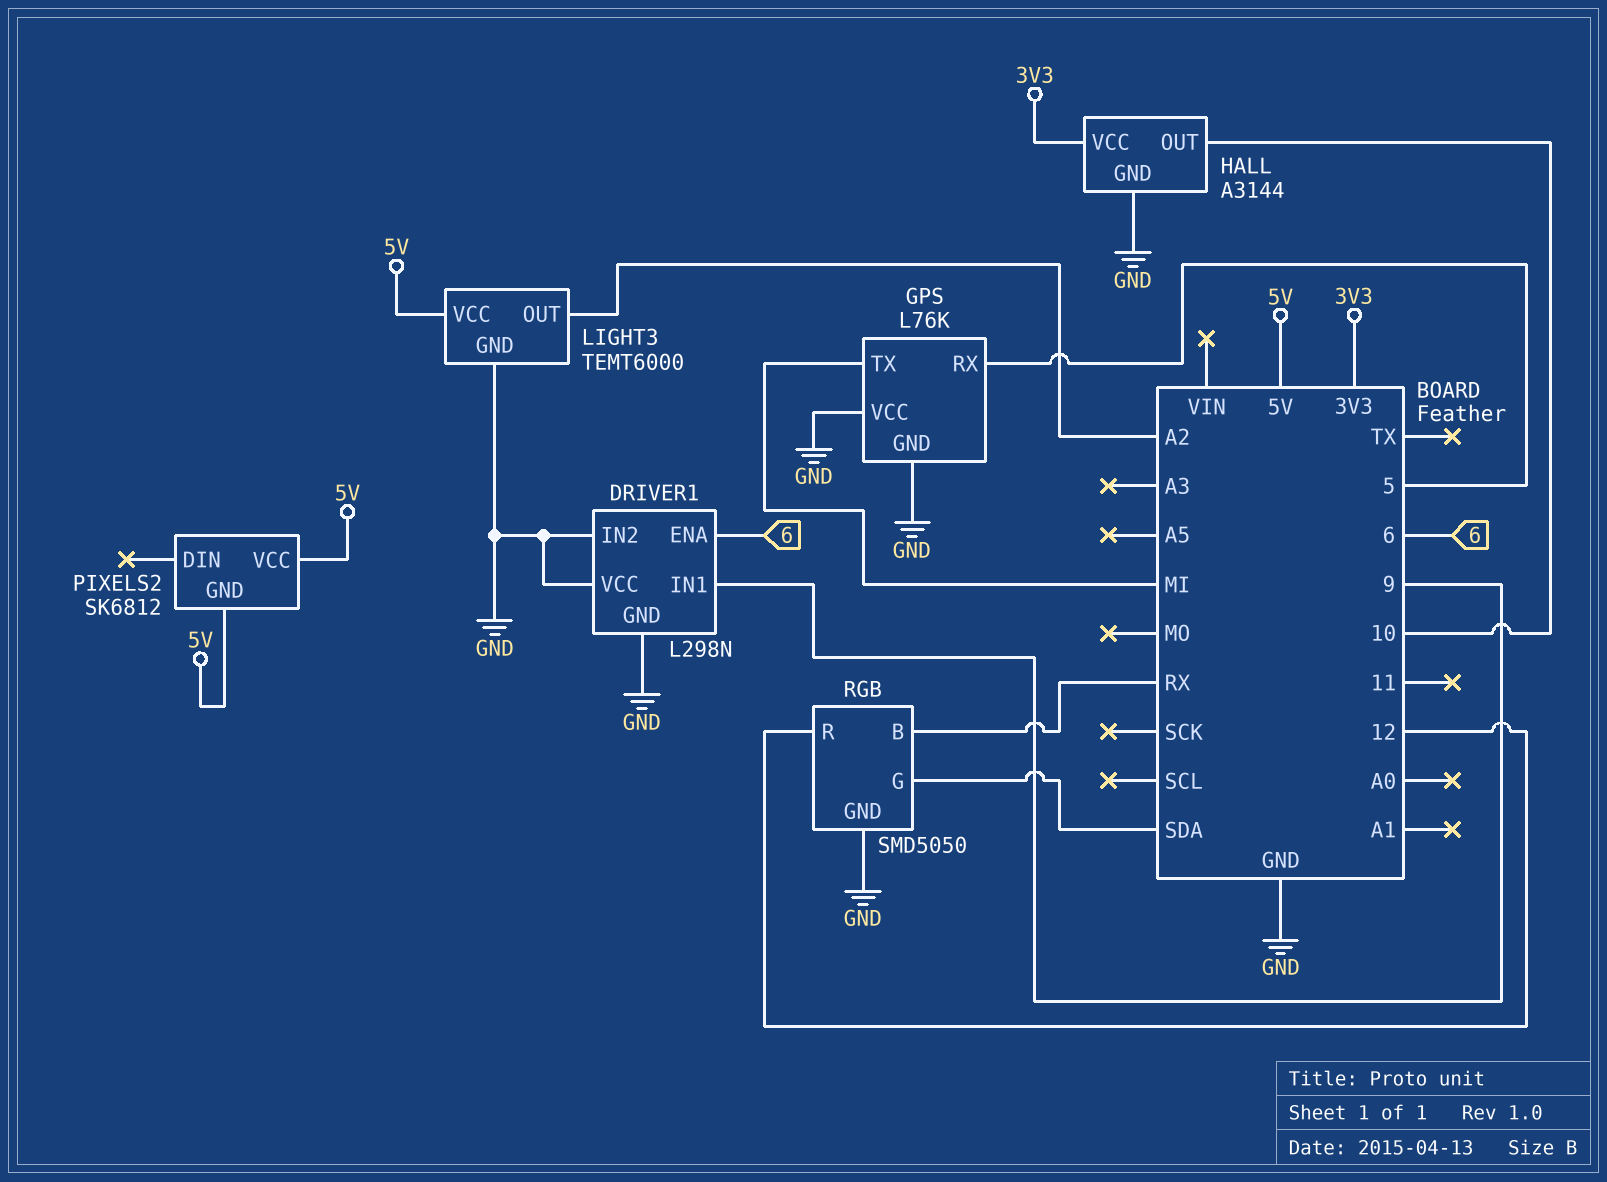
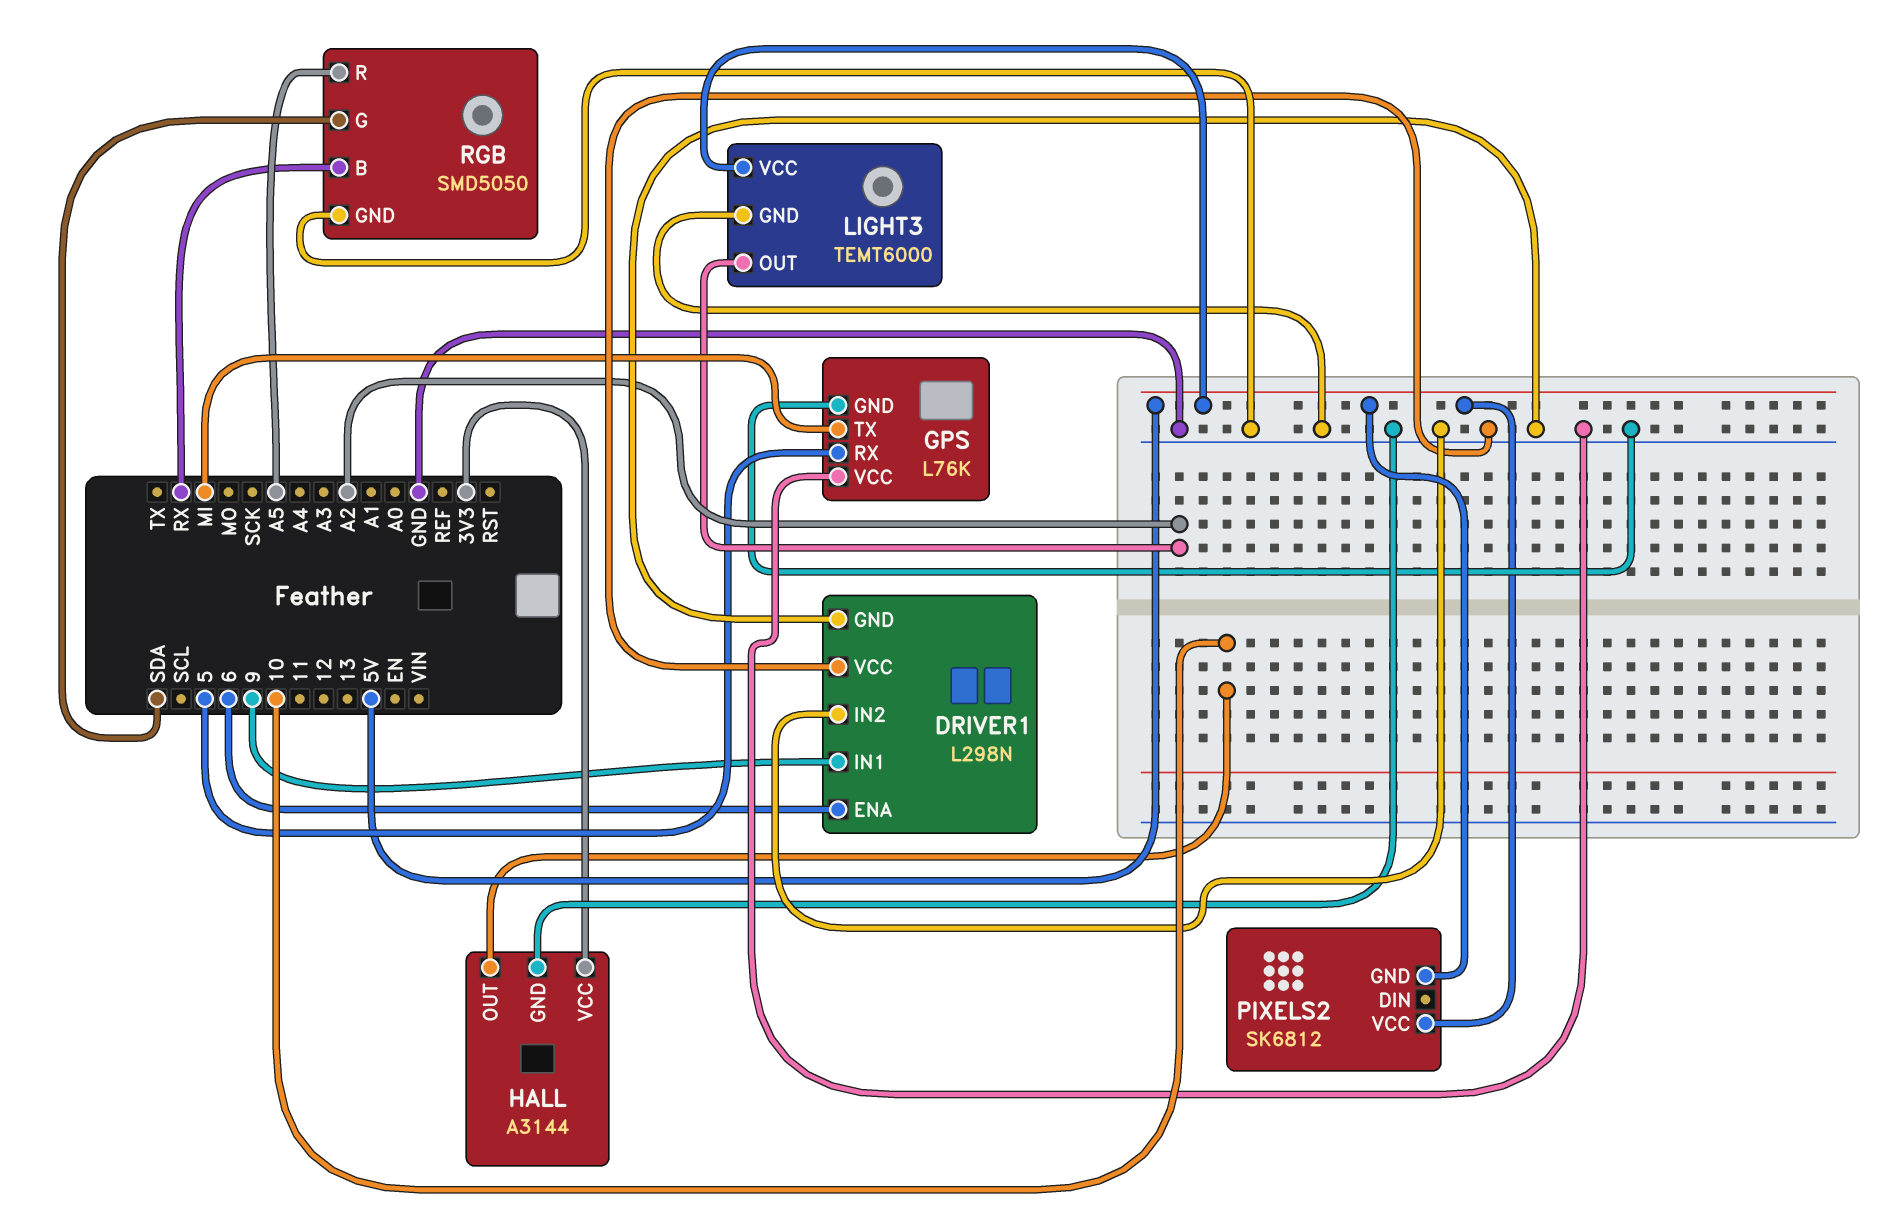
RGB pin R: 12 -> A5

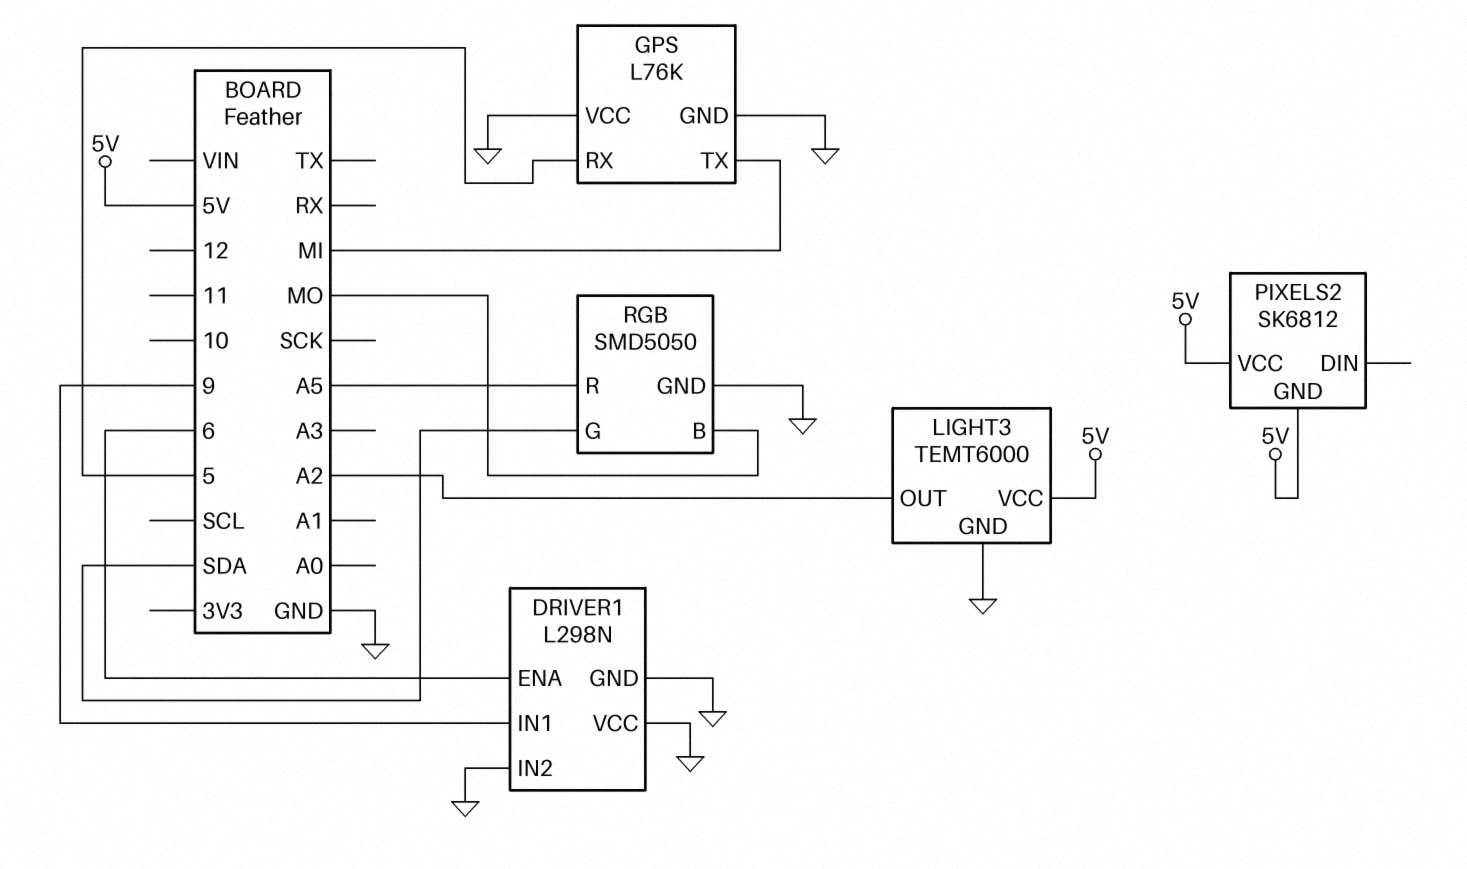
HALL: A3144 -> none
HALL pin GND: GND -> none
HALL pin OUT: 10 -> none
HALL pin VCC: 3V3 -> none
RGB pin B: RX -> MO

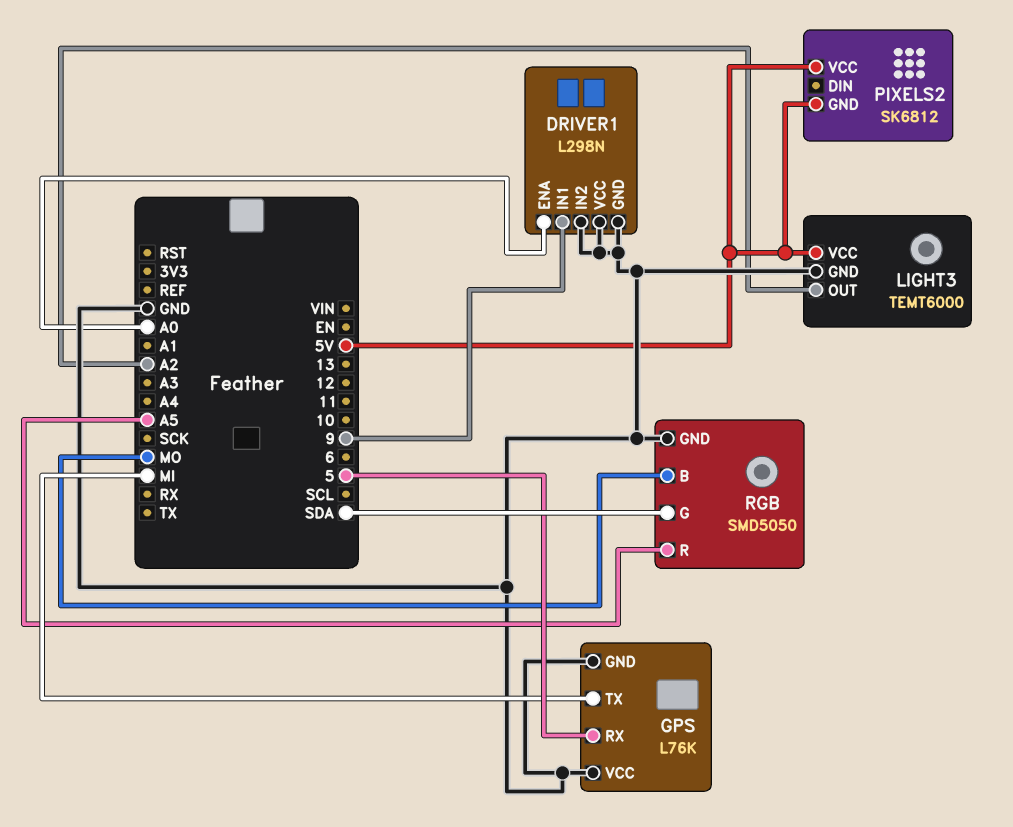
DRIVER1 pin ENA: 6 -> A0

